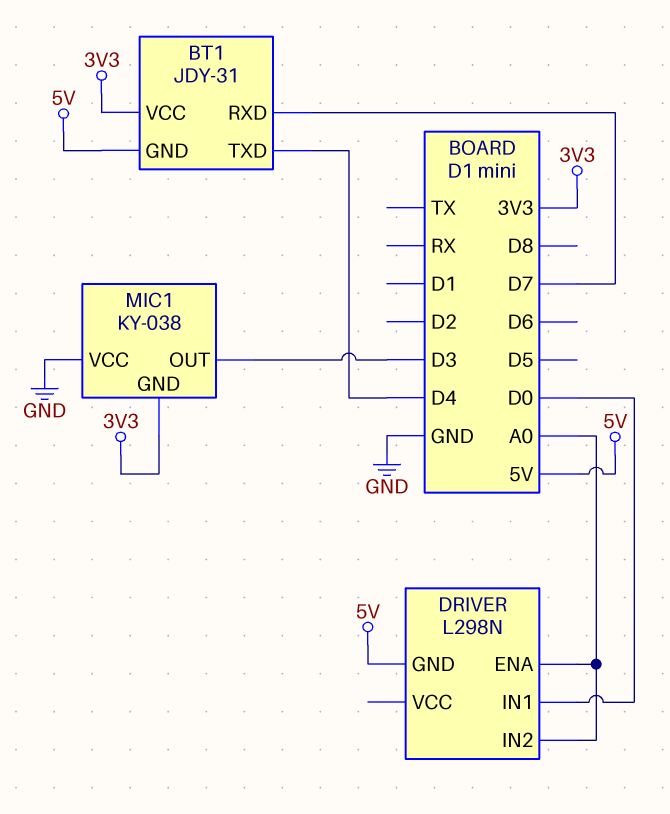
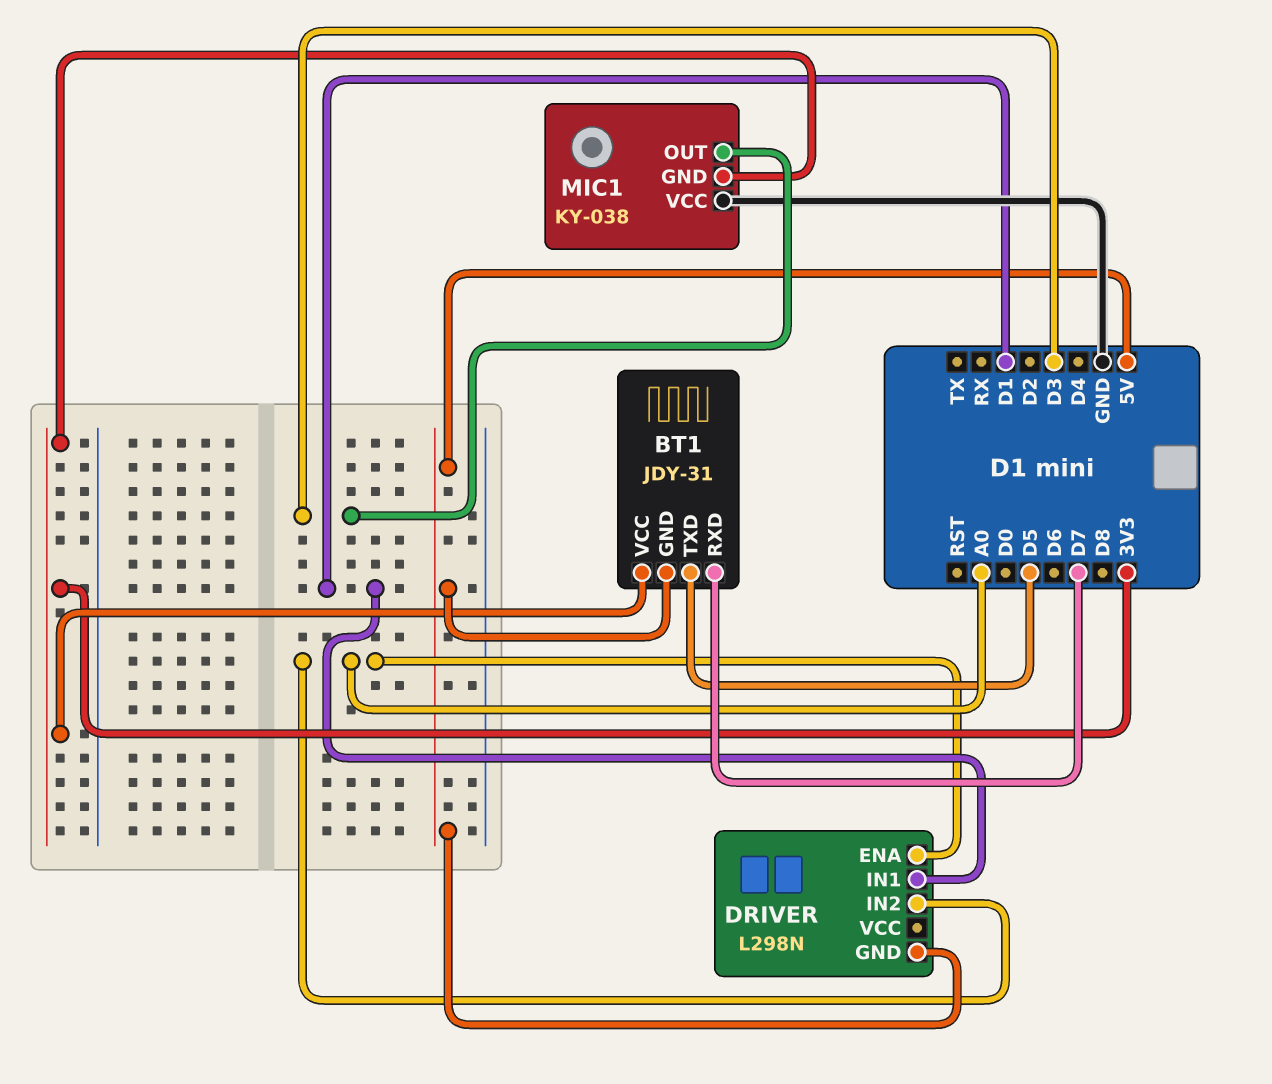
BT1 pin TXD: D4 -> D5
DRIVER pin IN1: D0 -> D1

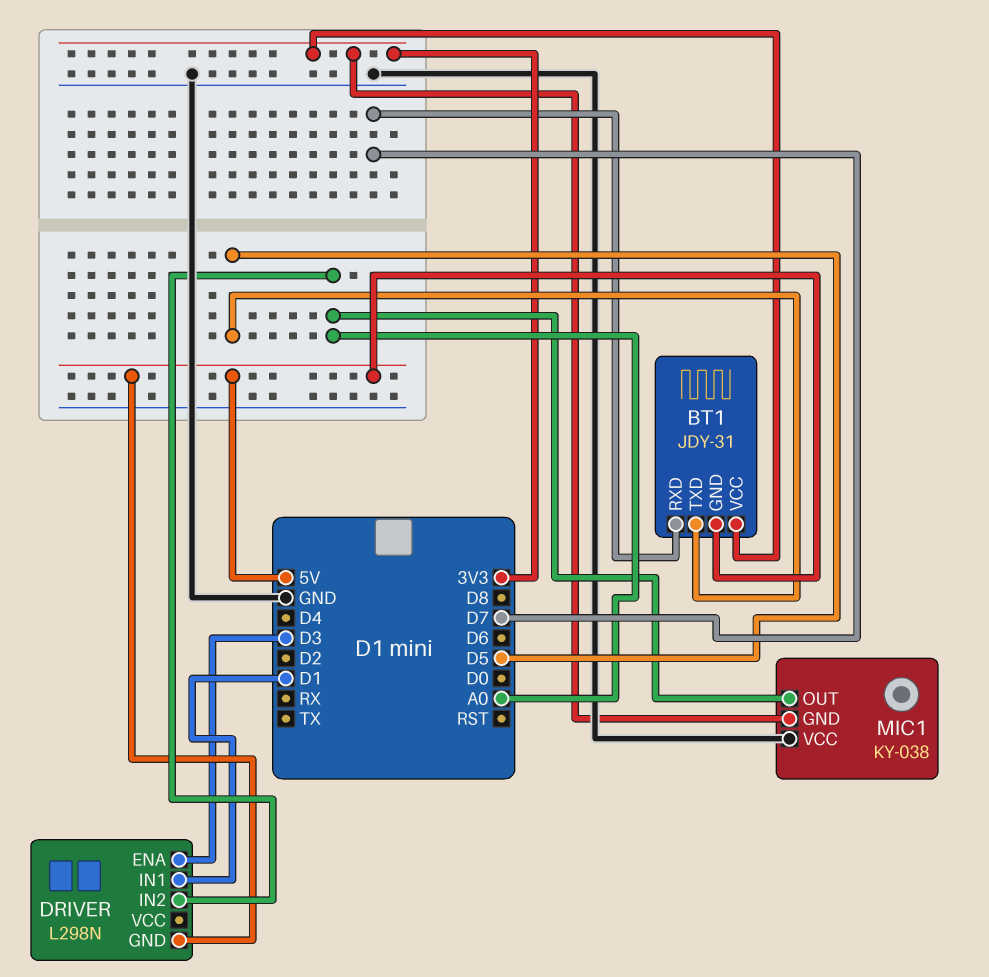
DRIVER pin ENA: A0 -> D3
MIC1 pin OUT: D3 -> A0

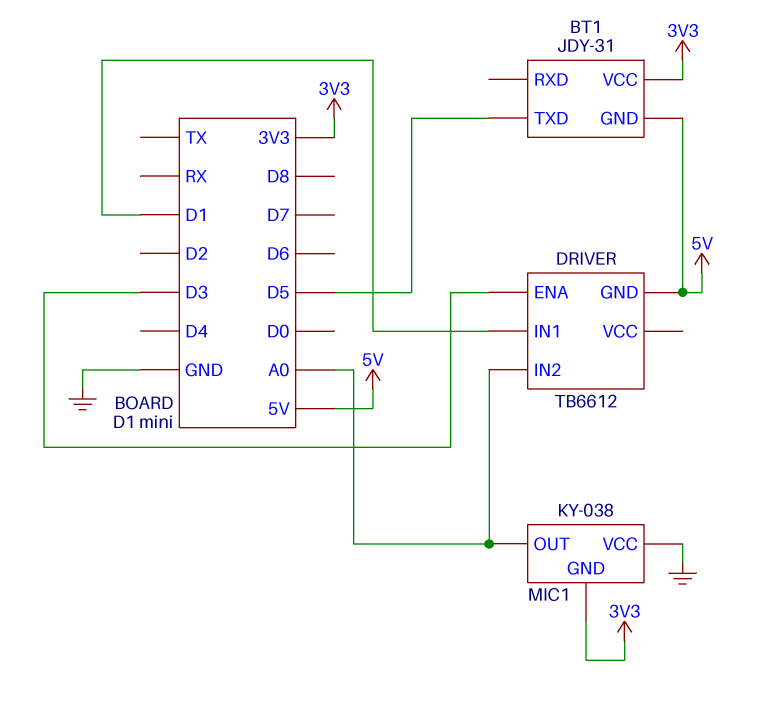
BT1 pin RXD: D7 -> none
DRIVER: L298N -> TB6612

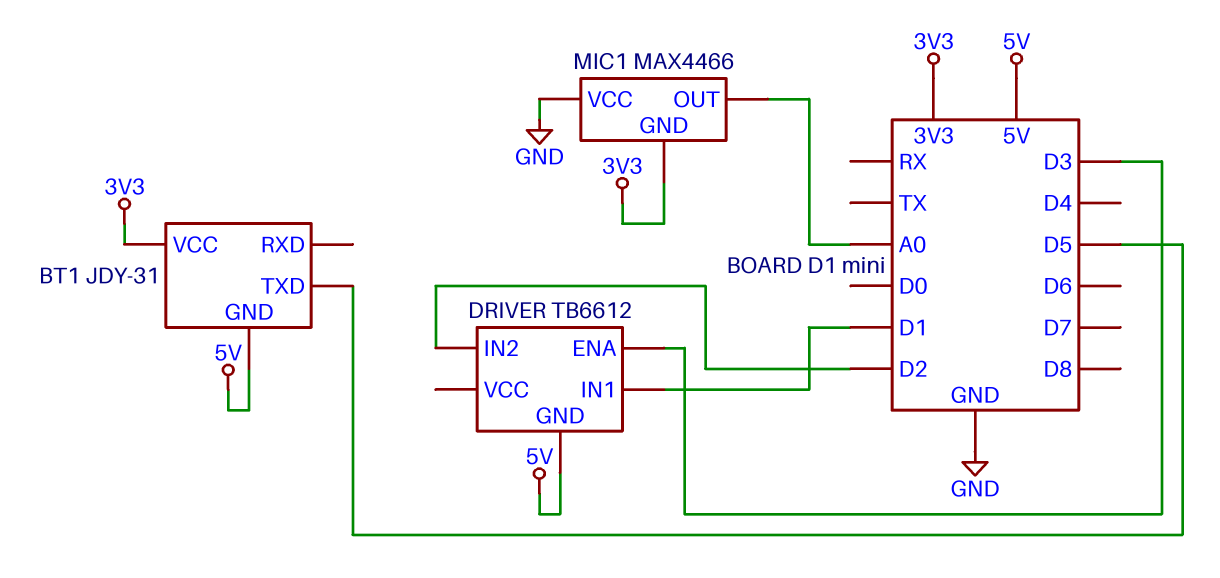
DRIVER pin IN2: A0 -> D2
MIC1: KY-038 -> MAX4466

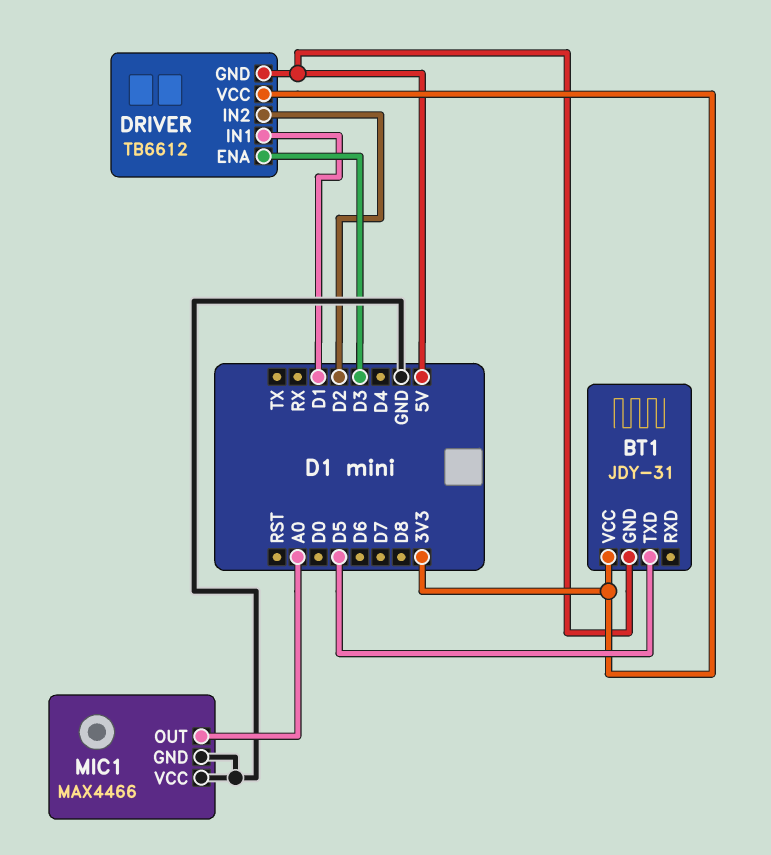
DRIVER pin VCC: none -> 3V3
MIC1 pin GND: 3V3 -> GND

